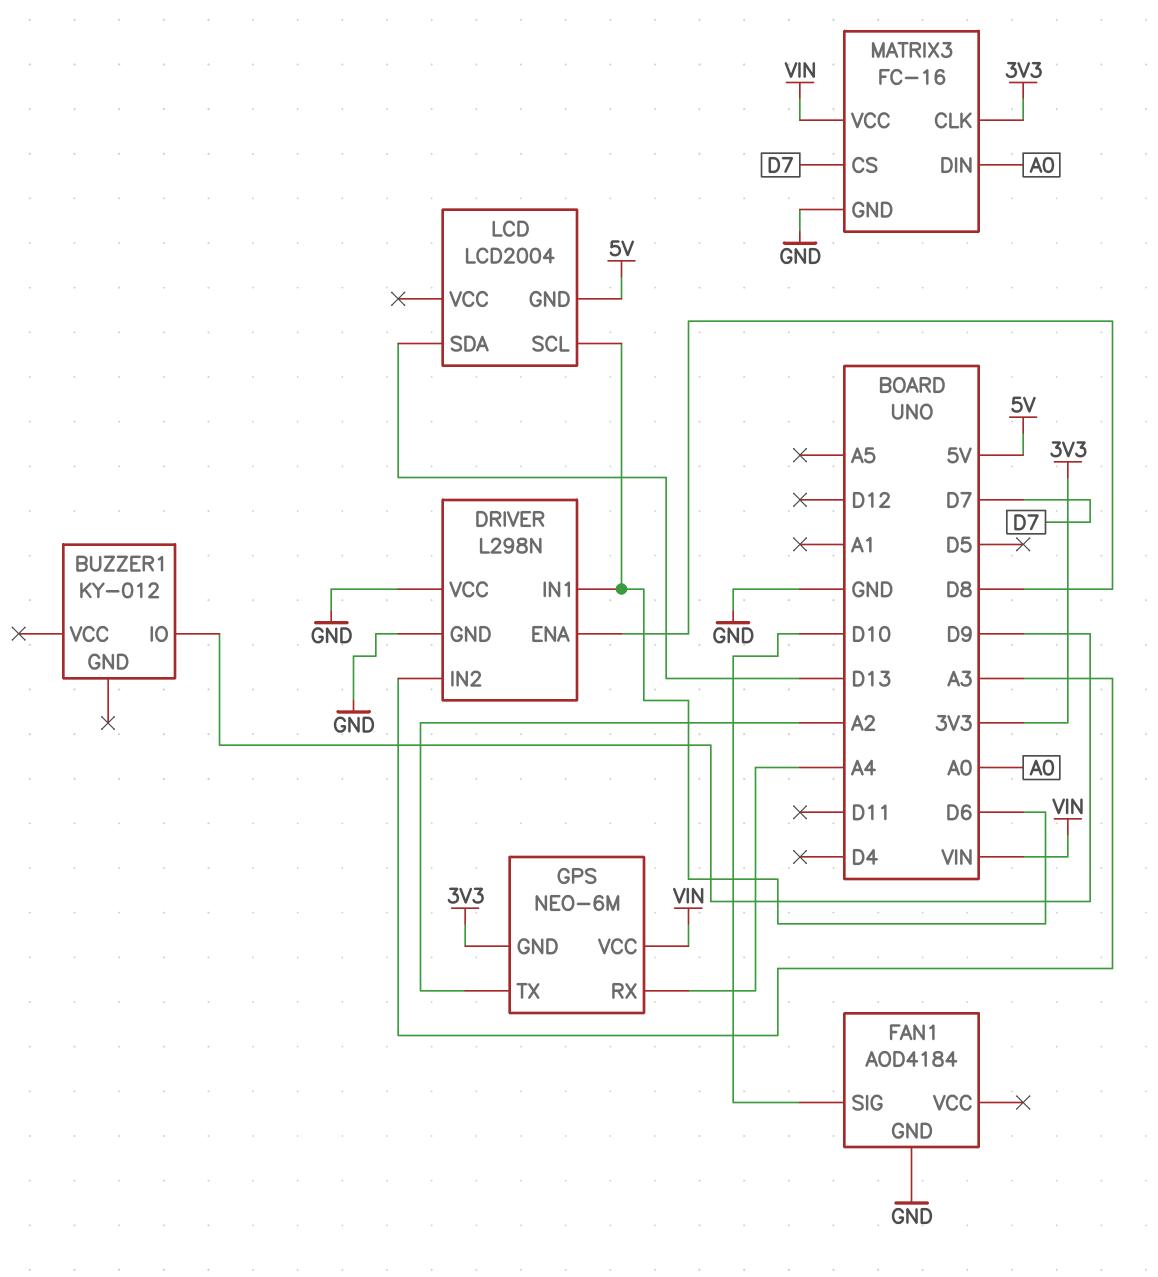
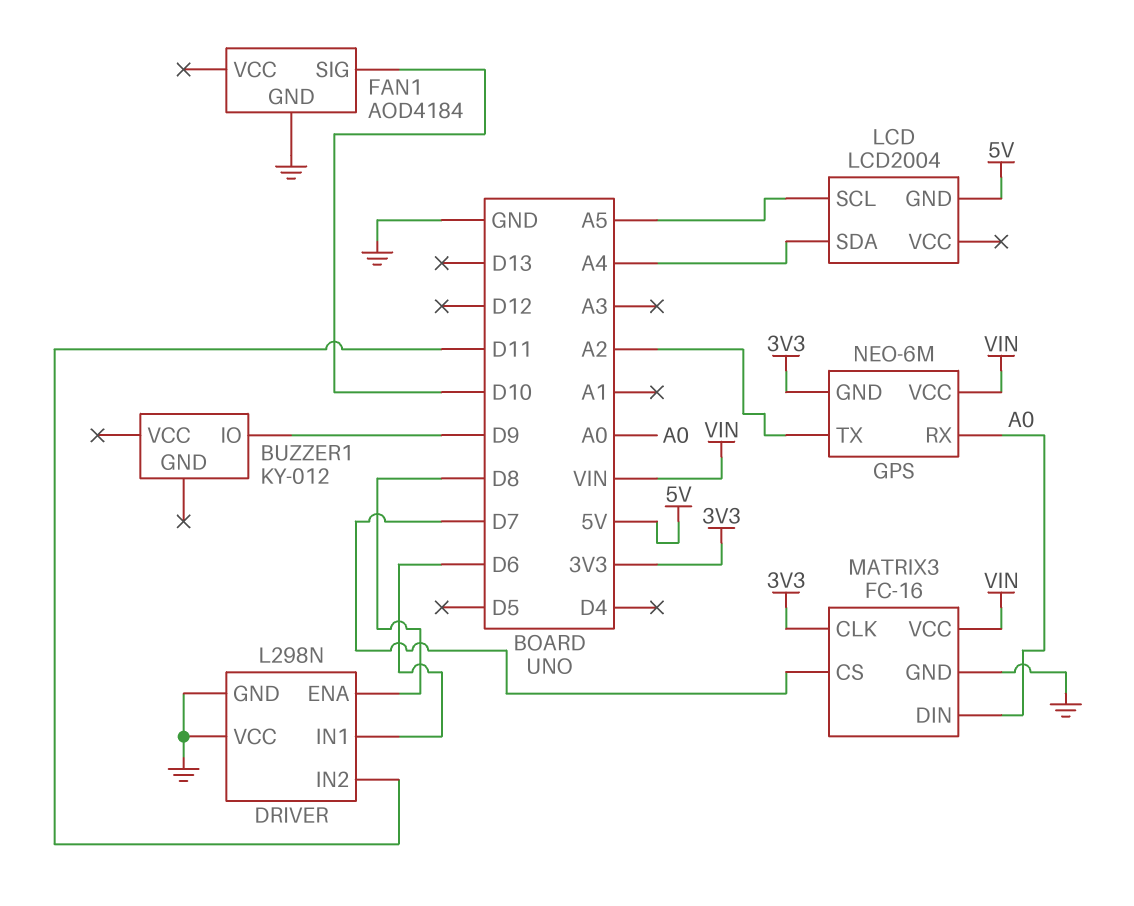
DRIVER pin IN2: A3 -> D11
GPS pin RX: A4 -> A0
LCD pin SCL: D6 -> A5
LCD pin SDA: D13 -> A4

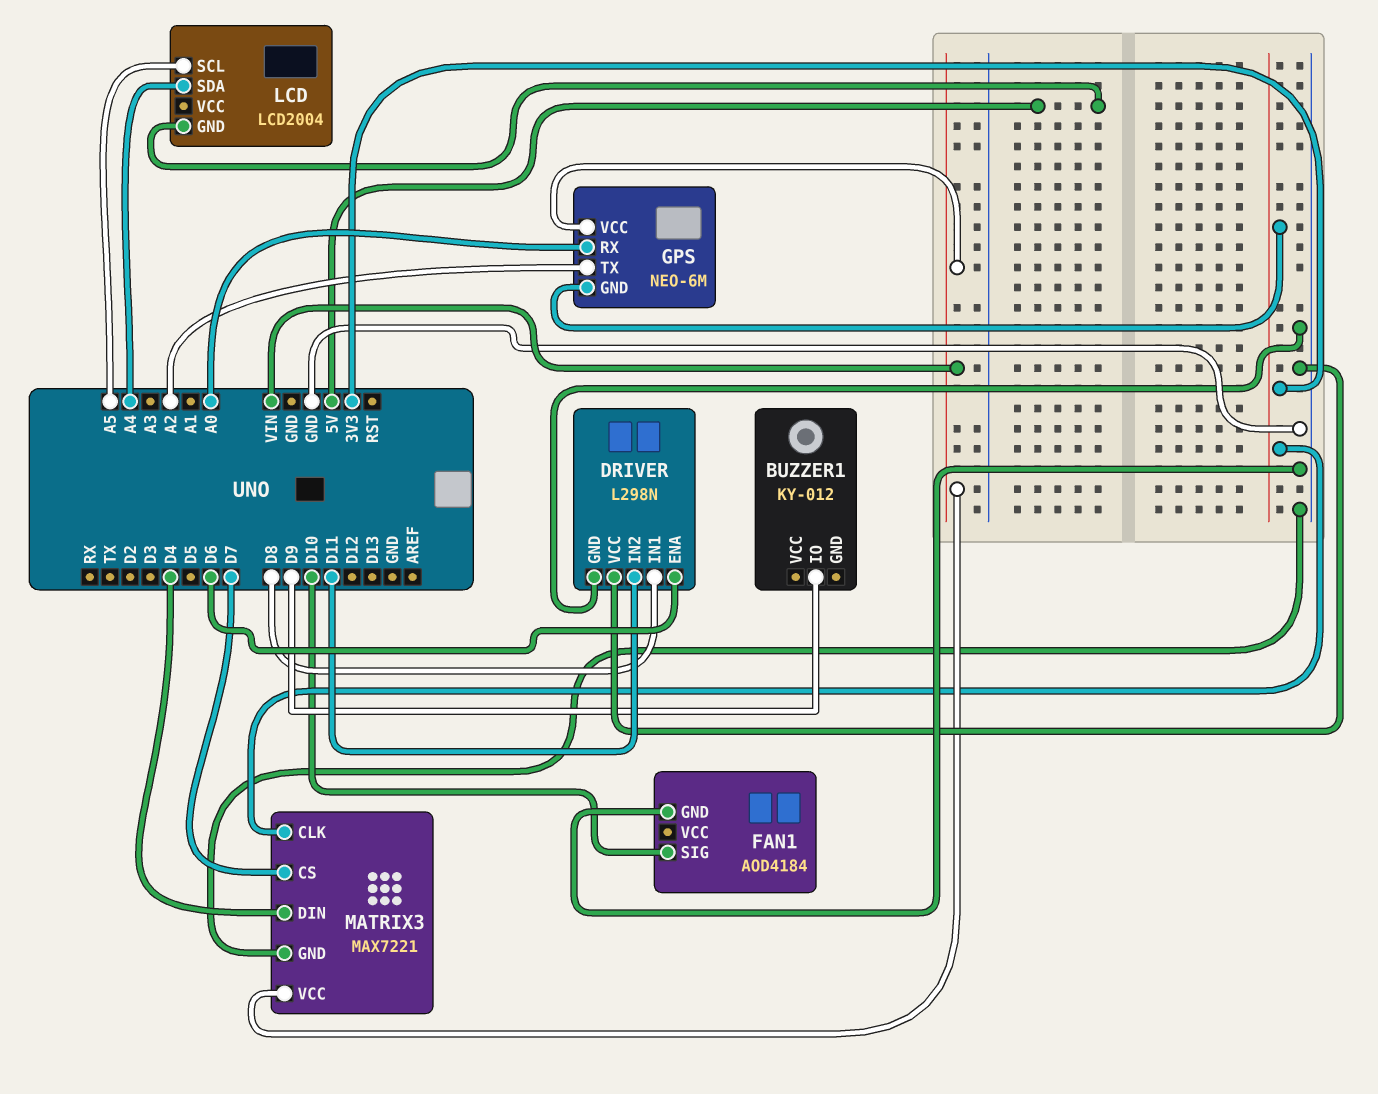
DRIVER pin ENA: D8 -> D6
DRIVER pin IN1: D6 -> D8
MATRIX3: FC-16 -> MAX7221
MATRIX3 pin DIN: A0 -> D4

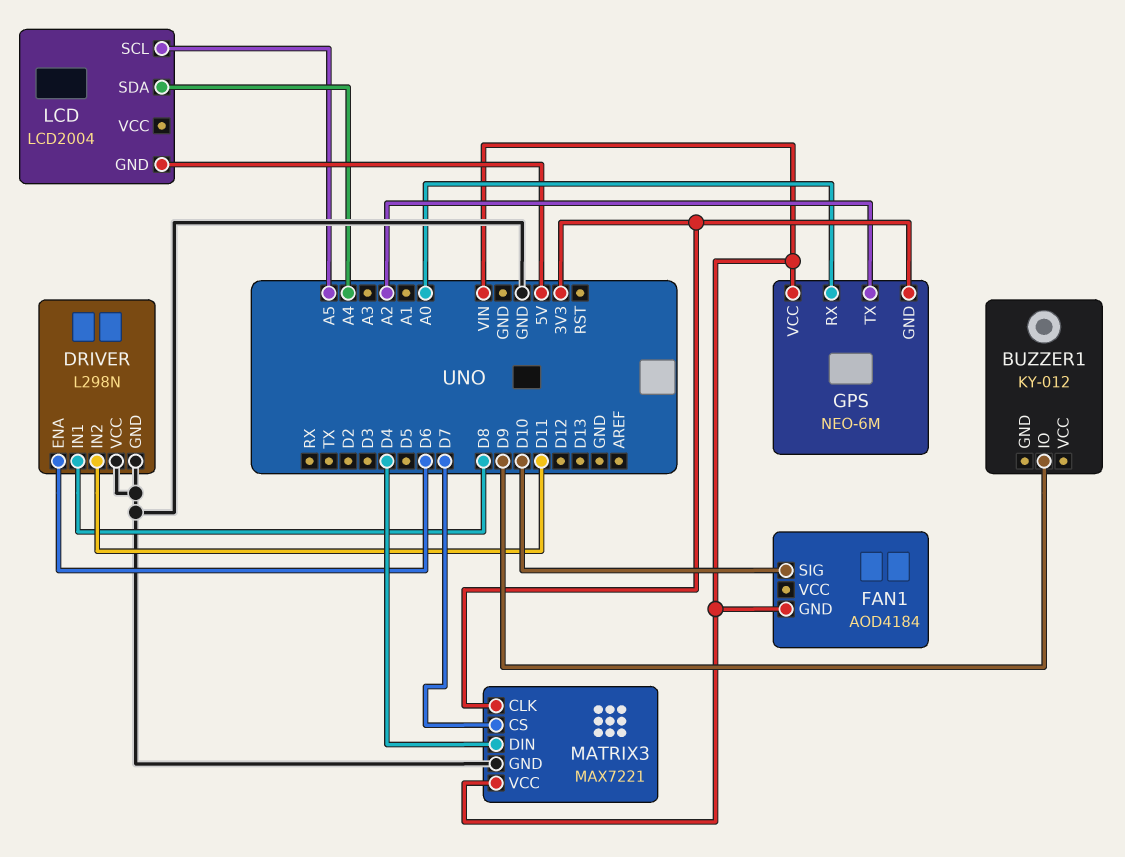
FAN1 pin GND: GND -> VIN

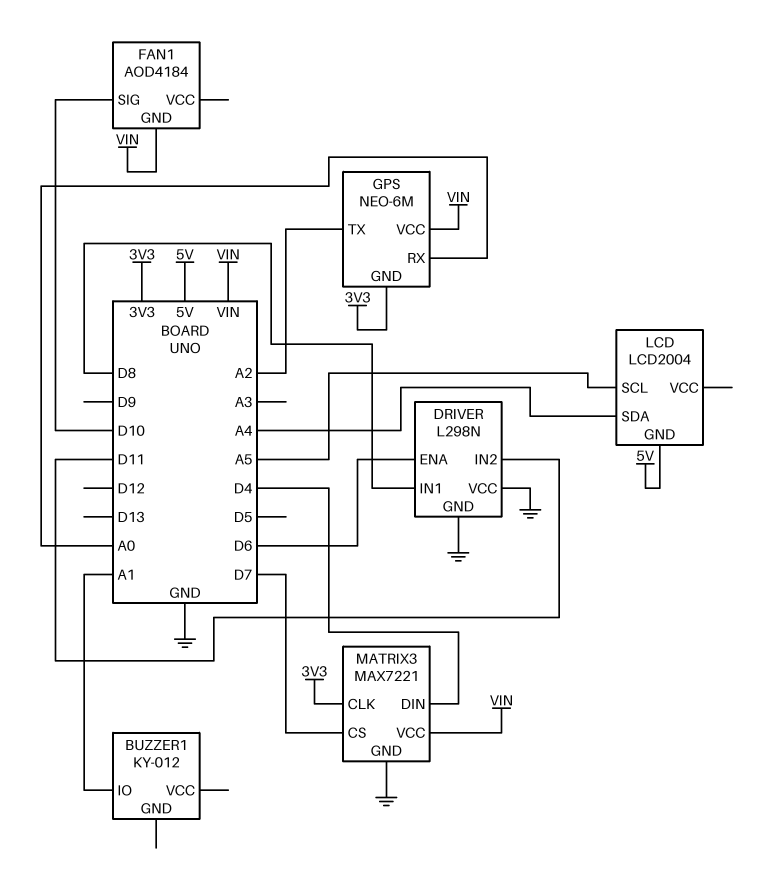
BUZZER1 pin IO: D9 -> A1

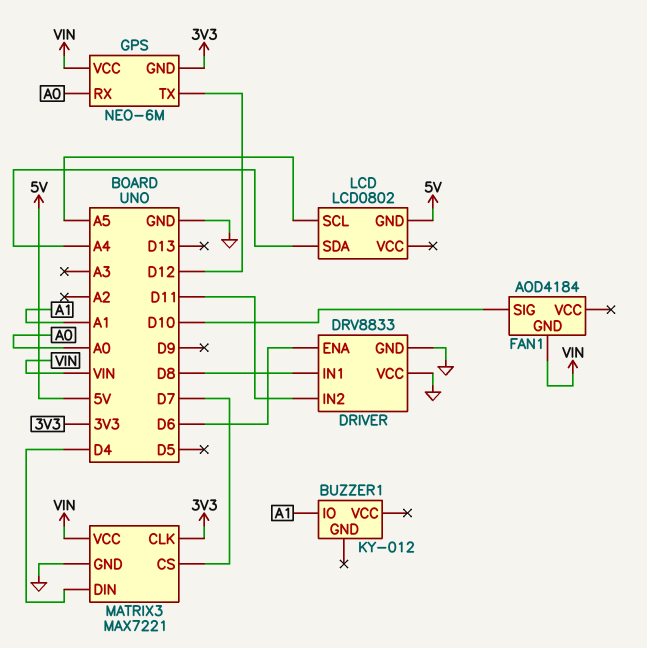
DRIVER: L298N -> DRV8833
GPS pin TX: A2 -> D12
LCD: LCD2004 -> LCD0802

